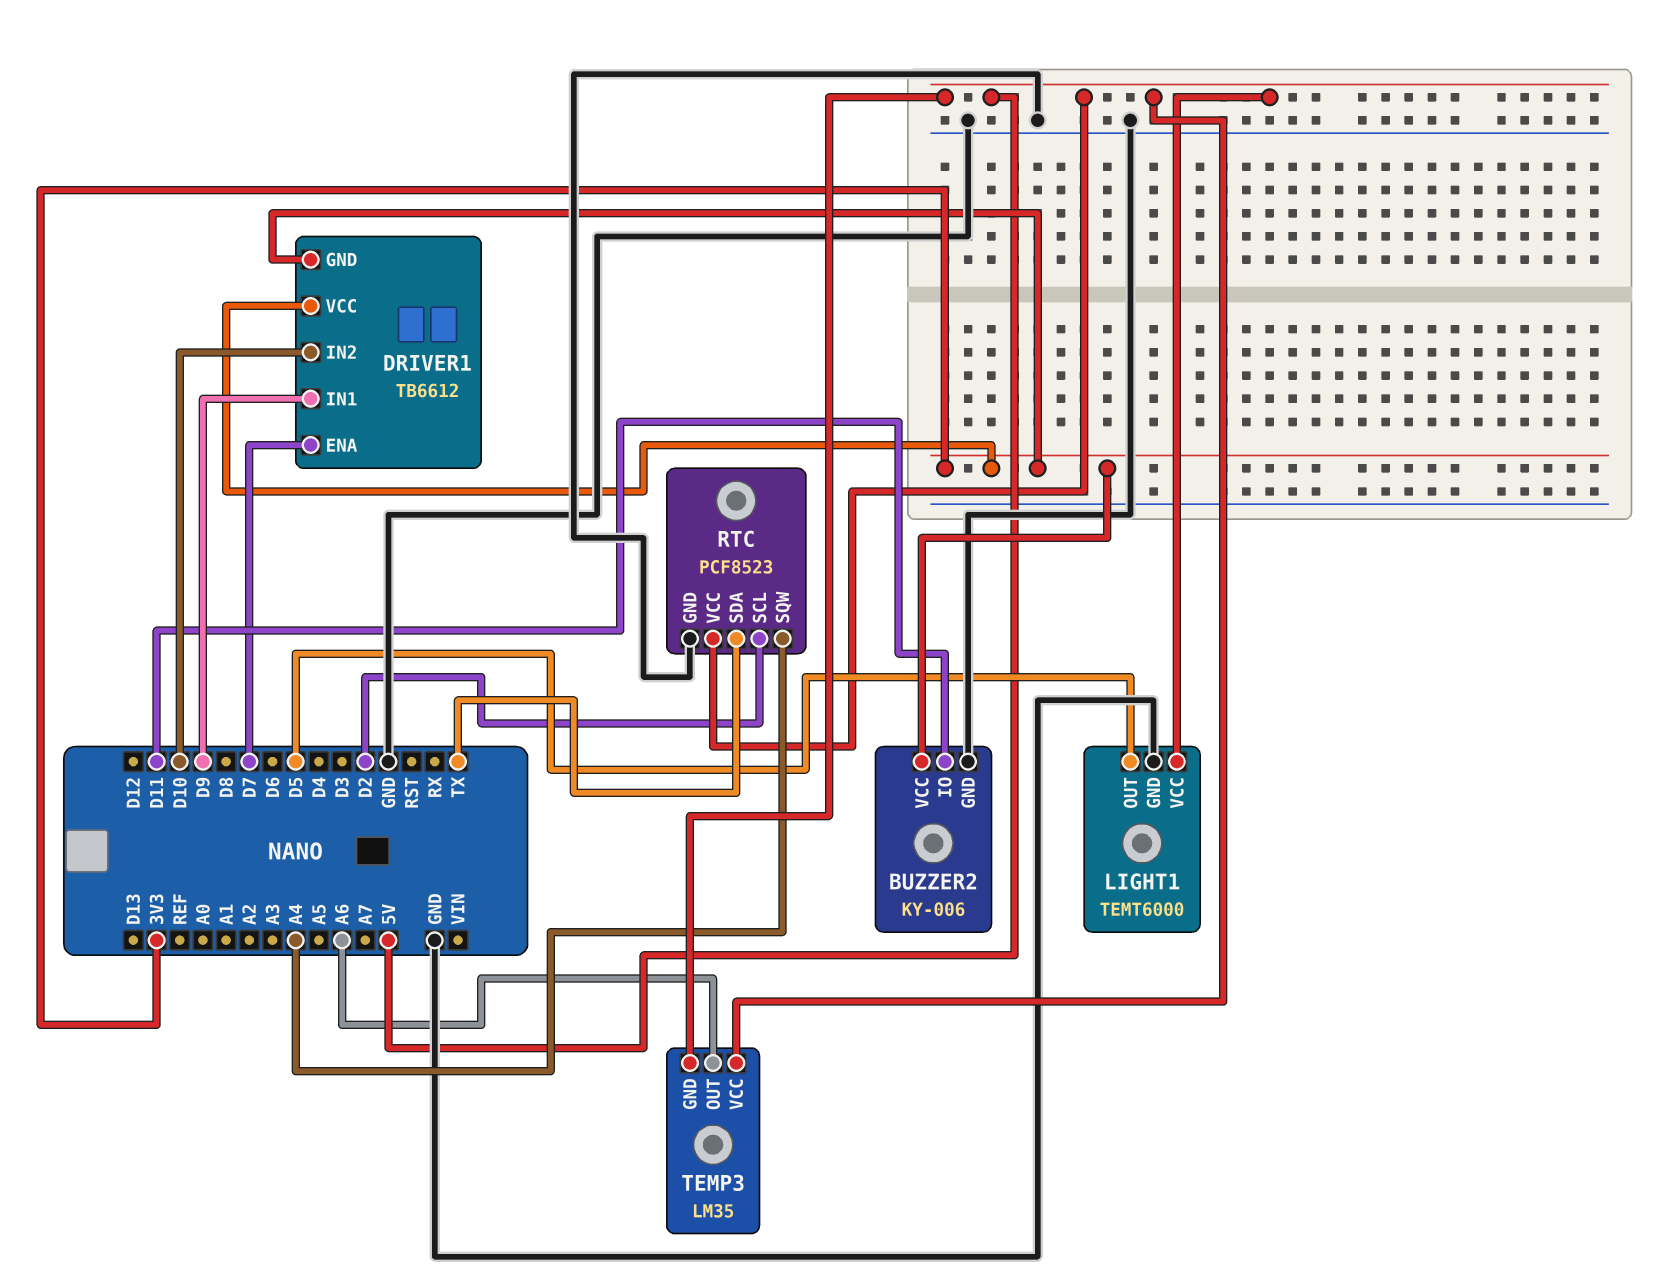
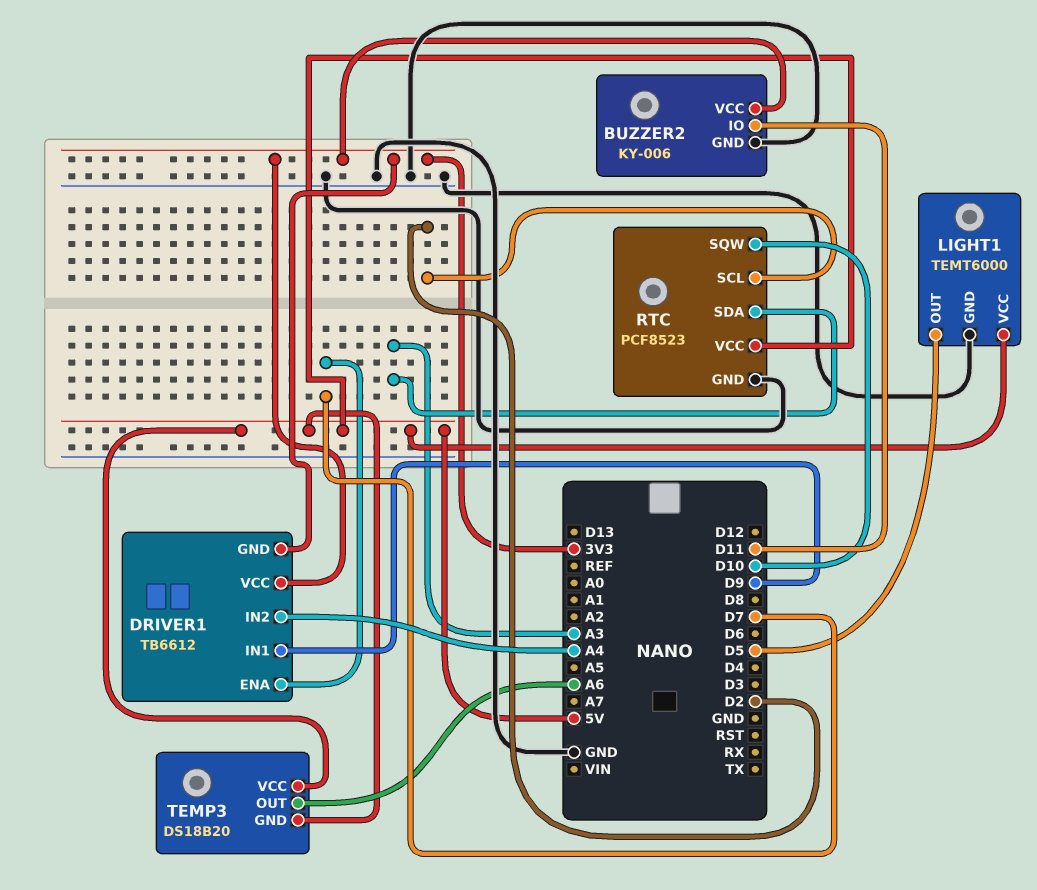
DRIVER1 pin IN2: D10 -> A4
RTC pin SDA: TX -> A3
RTC pin SQW: A4 -> D10
TEMP3: LM35 -> DS18B20

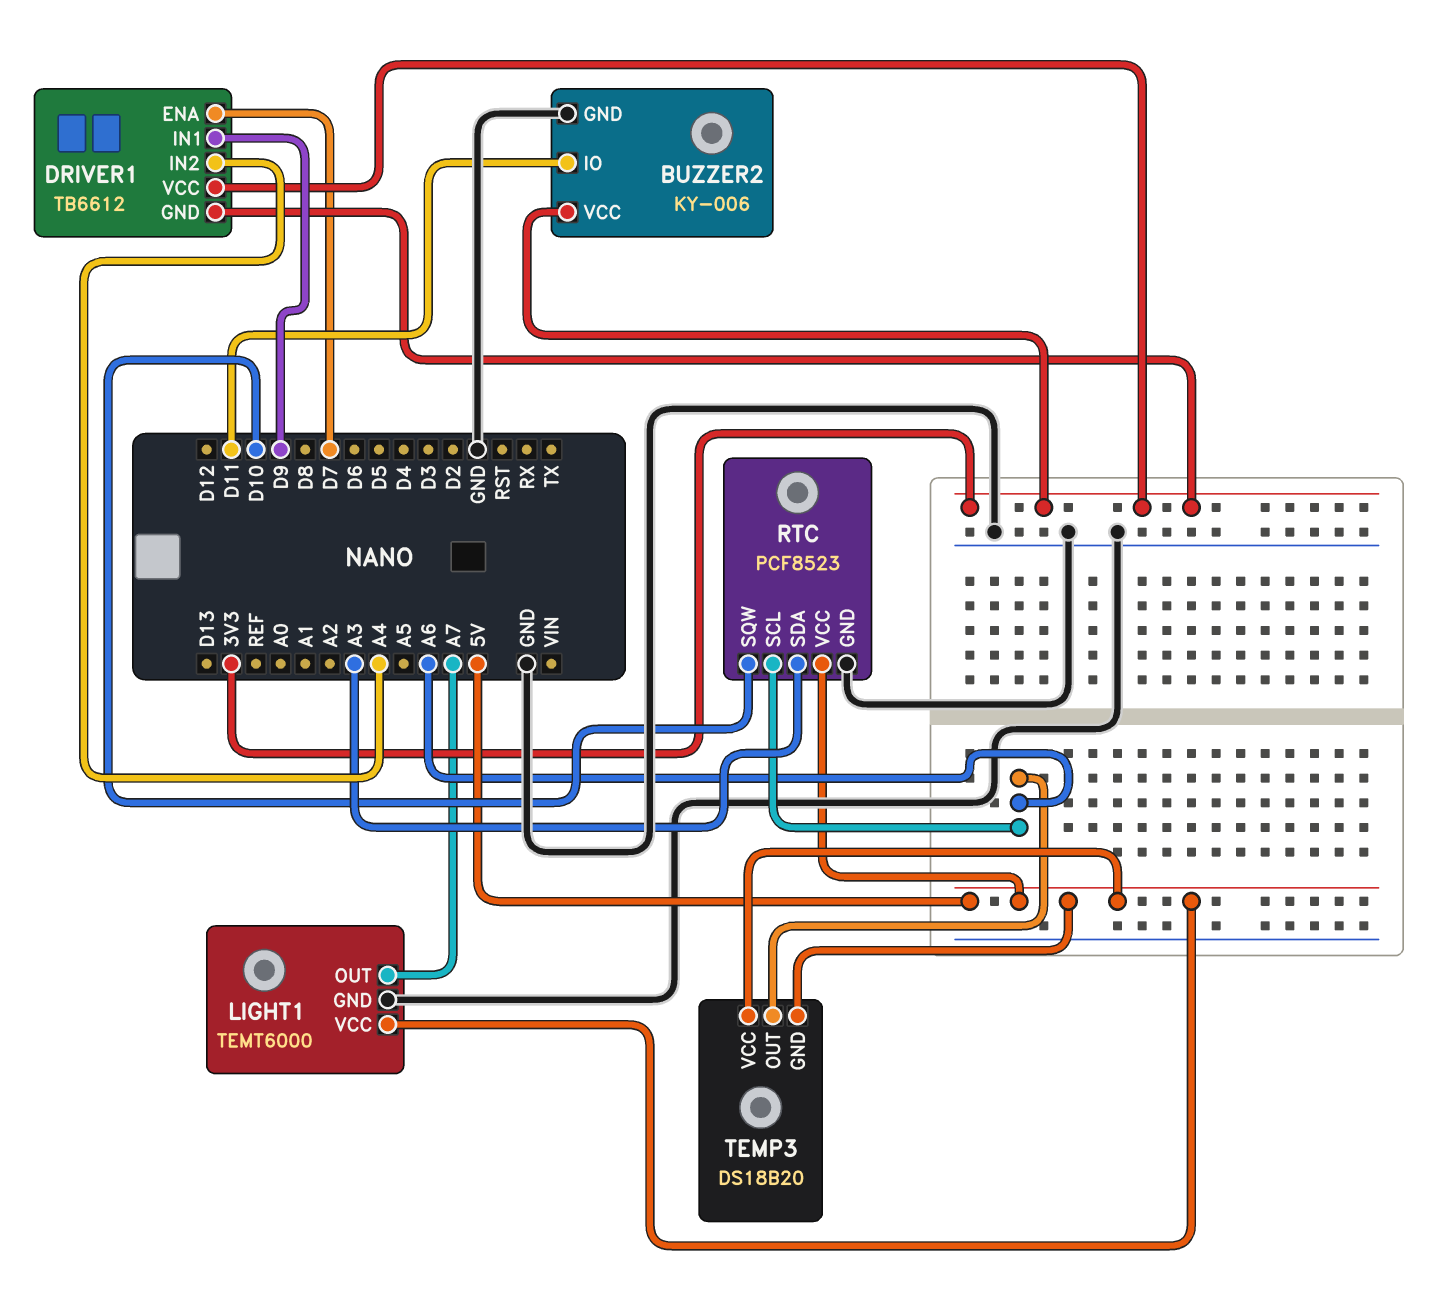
LIGHT1 pin OUT: D5 -> A7
RTC pin SCL: D2 -> A6

